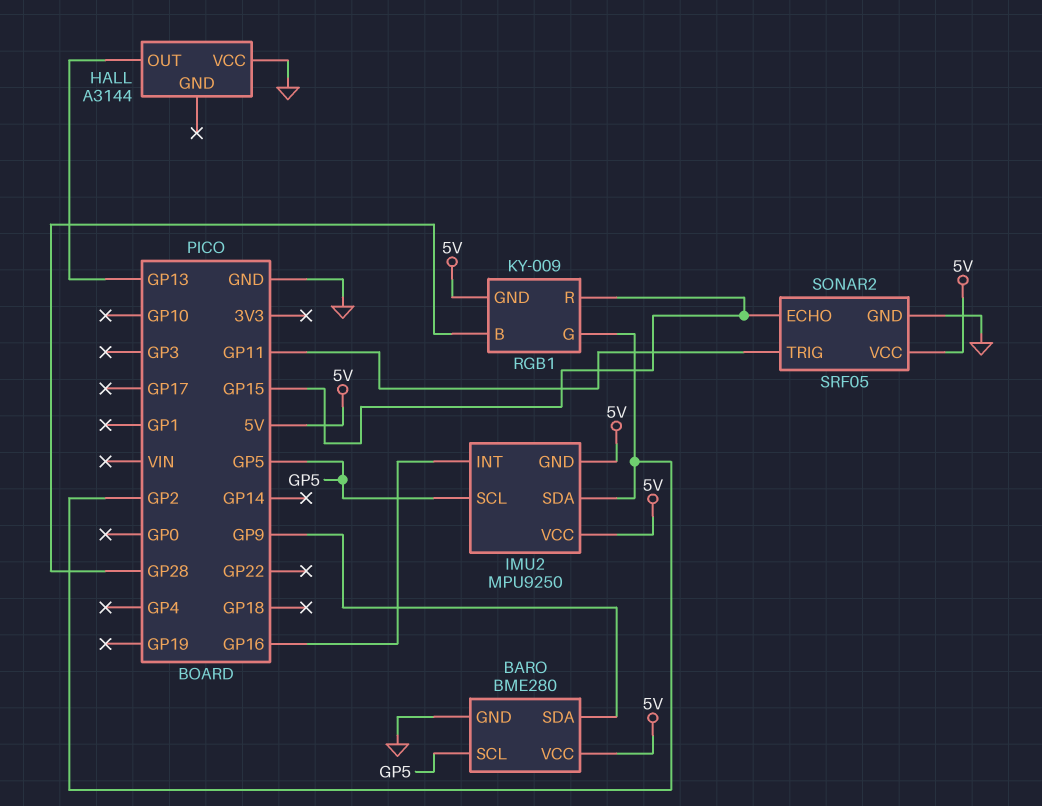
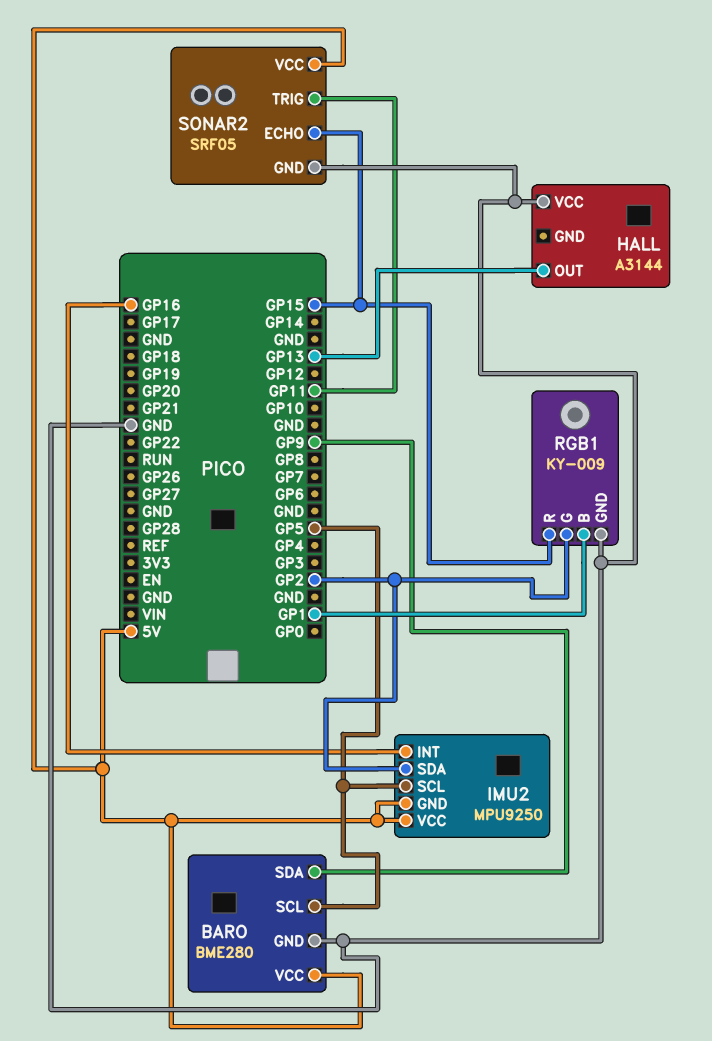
RGB1 pin B: GP28 -> GP1
RGB1 pin GND: 5V -> GND

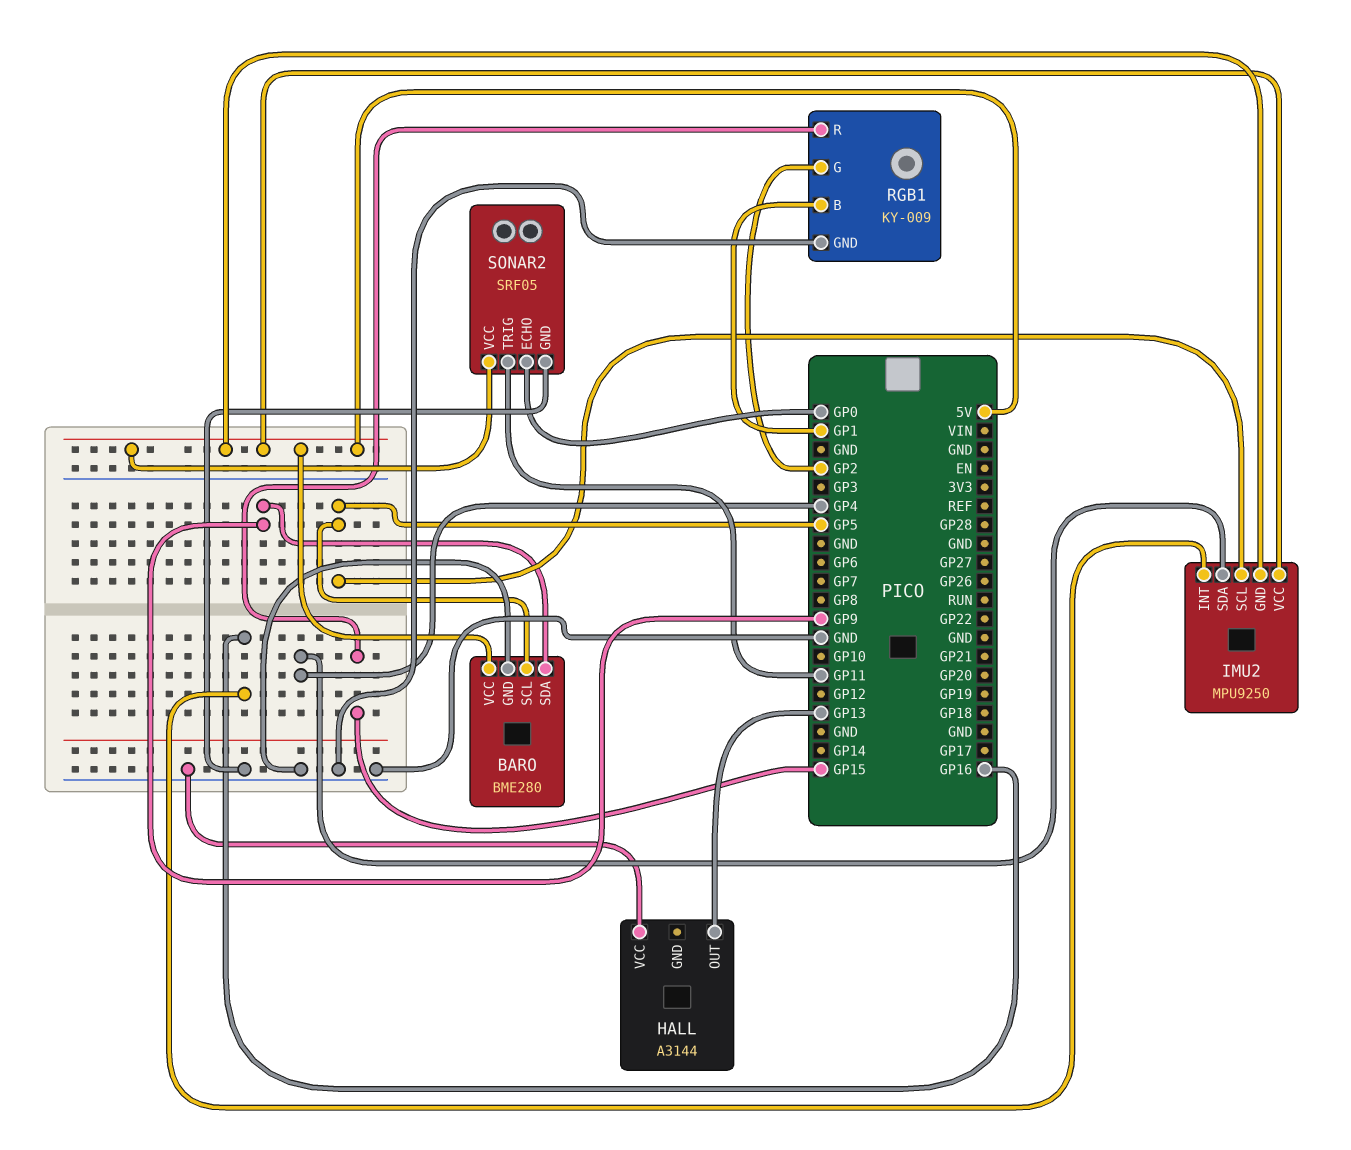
IMU2 pin SDA: GP2 -> GP4
SONAR2 pin ECHO: GP15 -> GP0

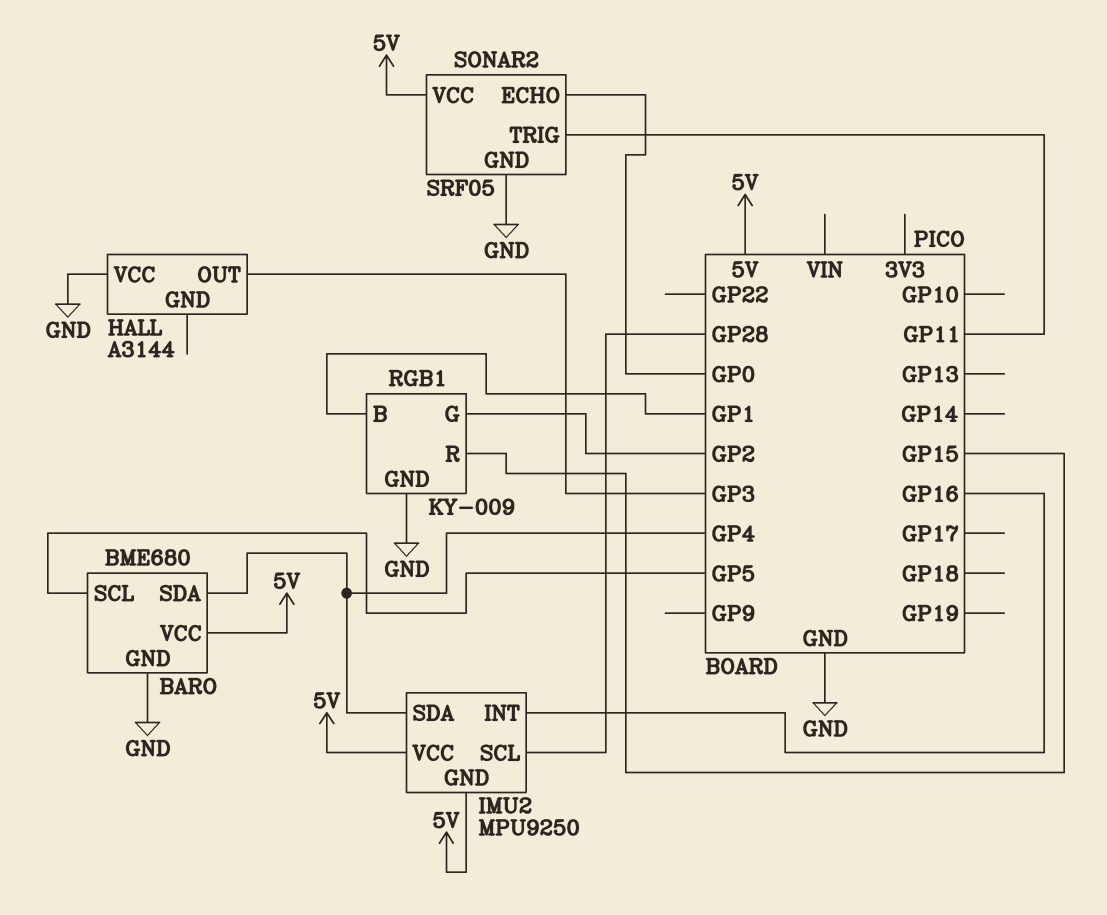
BARO: BME280 -> BME680
BARO pin SDA: GP9 -> GP4
HALL pin OUT: GP13 -> GP3
IMU2 pin SCL: GP5 -> GP28

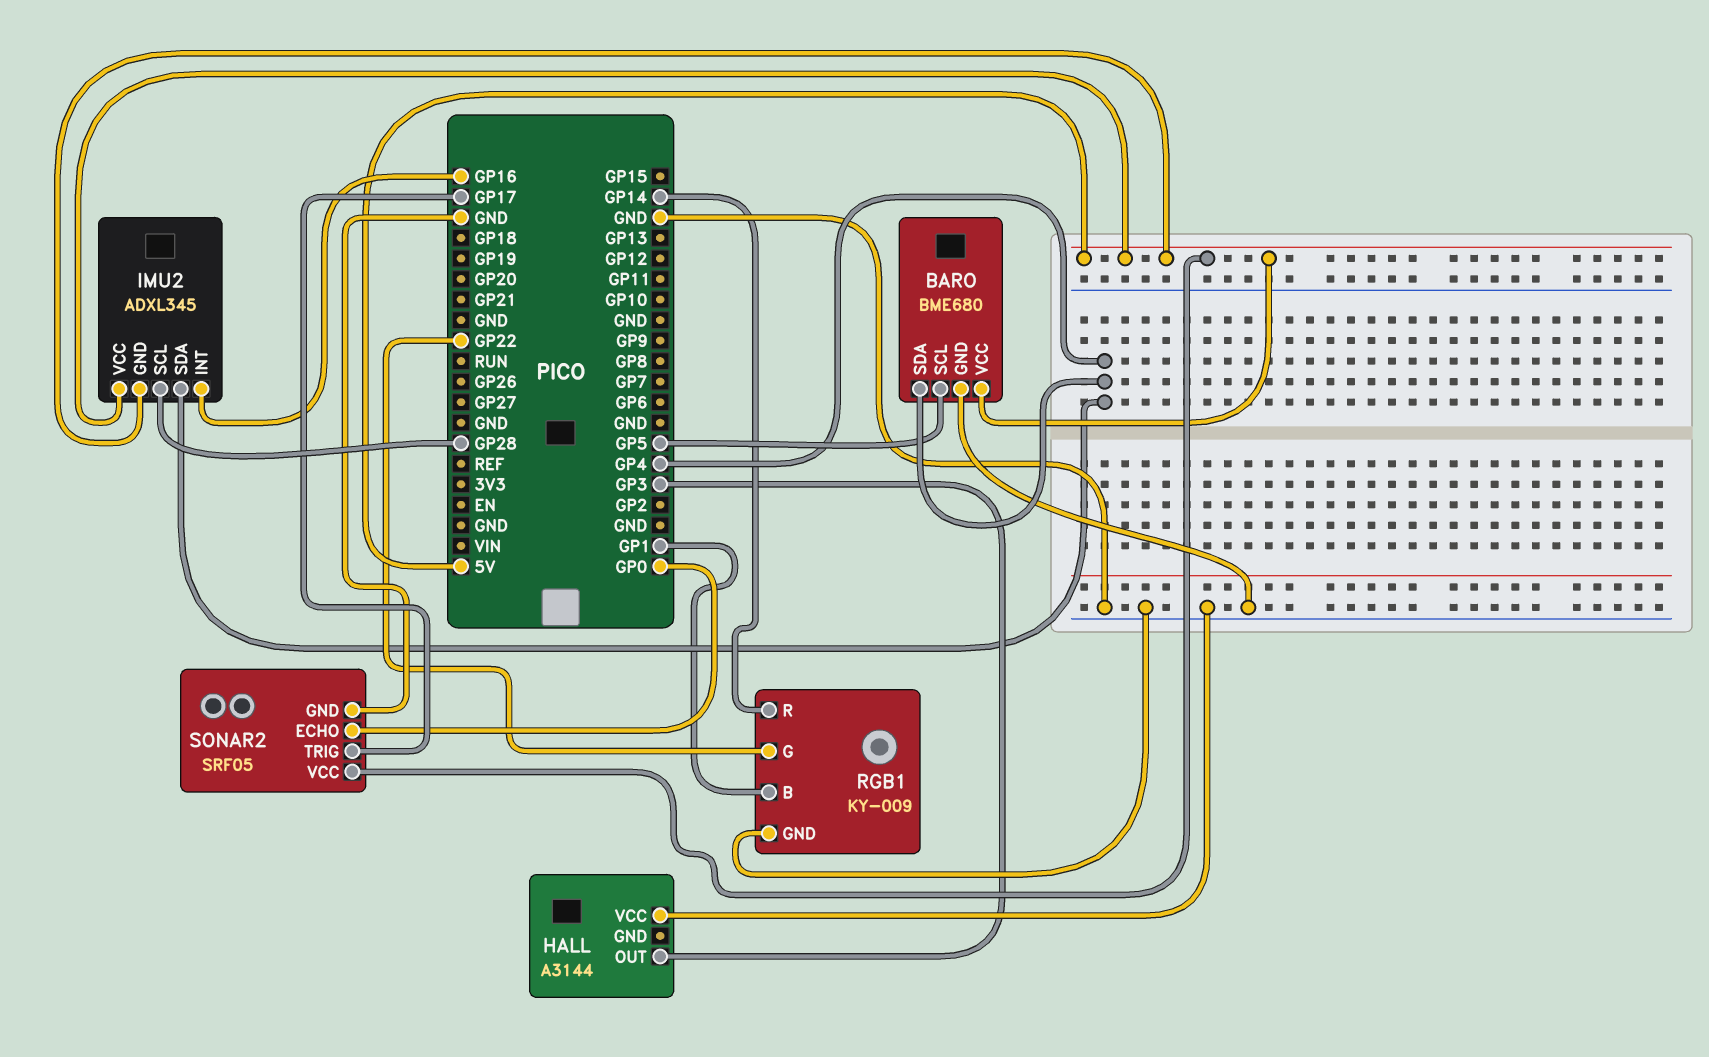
IMU2: MPU9250 -> ADXL345
RGB1 pin G: GP2 -> GP22
RGB1 pin R: GP15 -> GP14
SONAR2 pin TRIG: GP11 -> GP17

